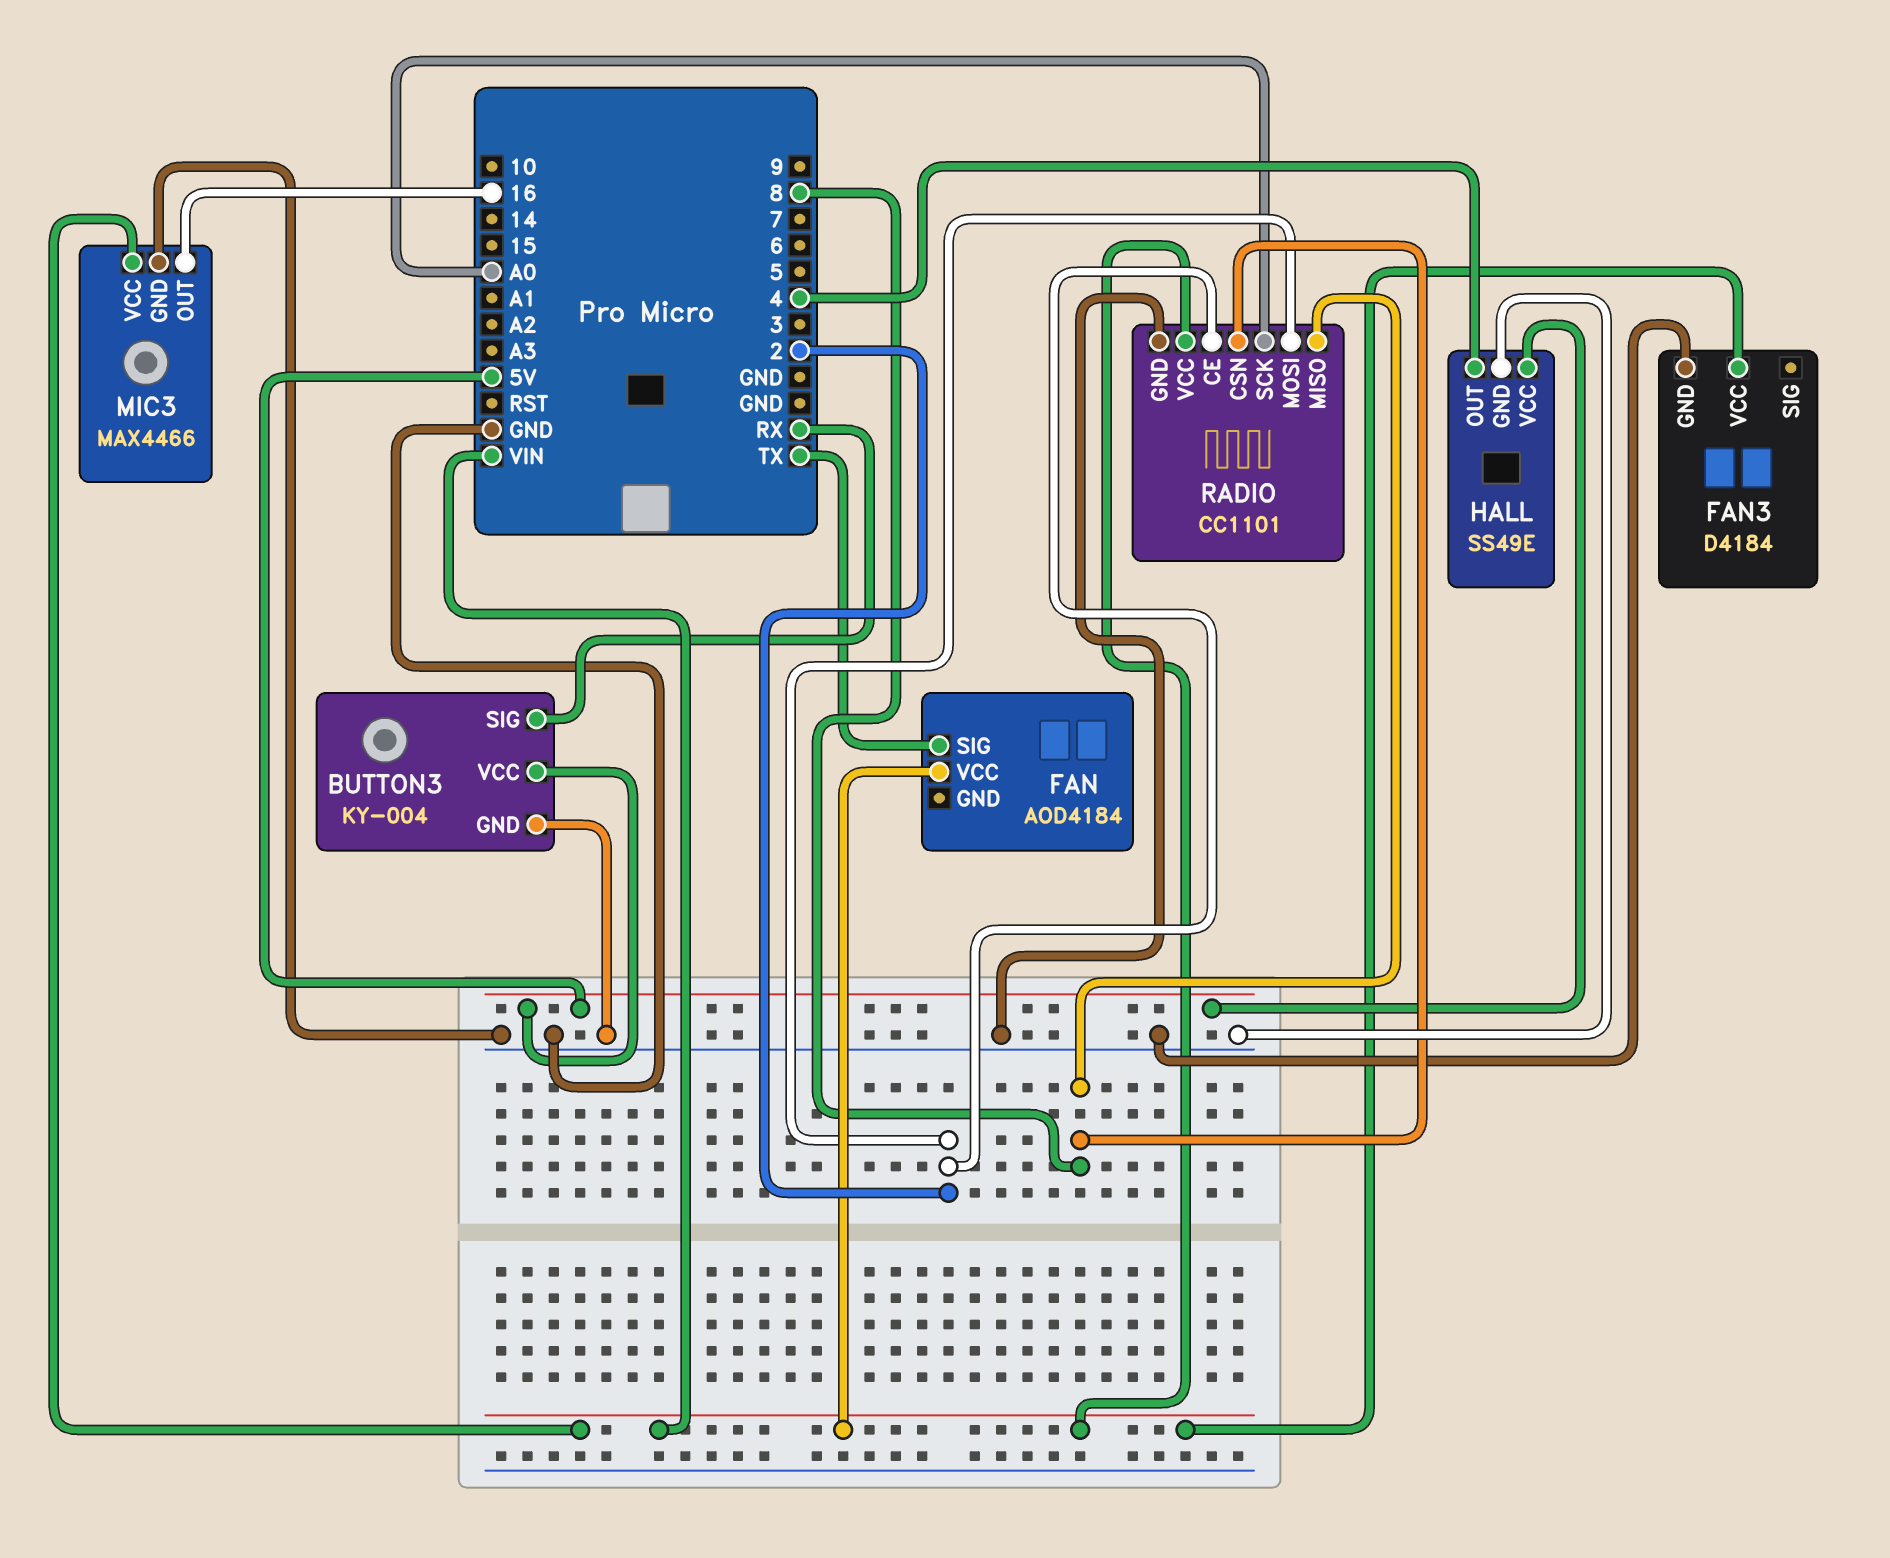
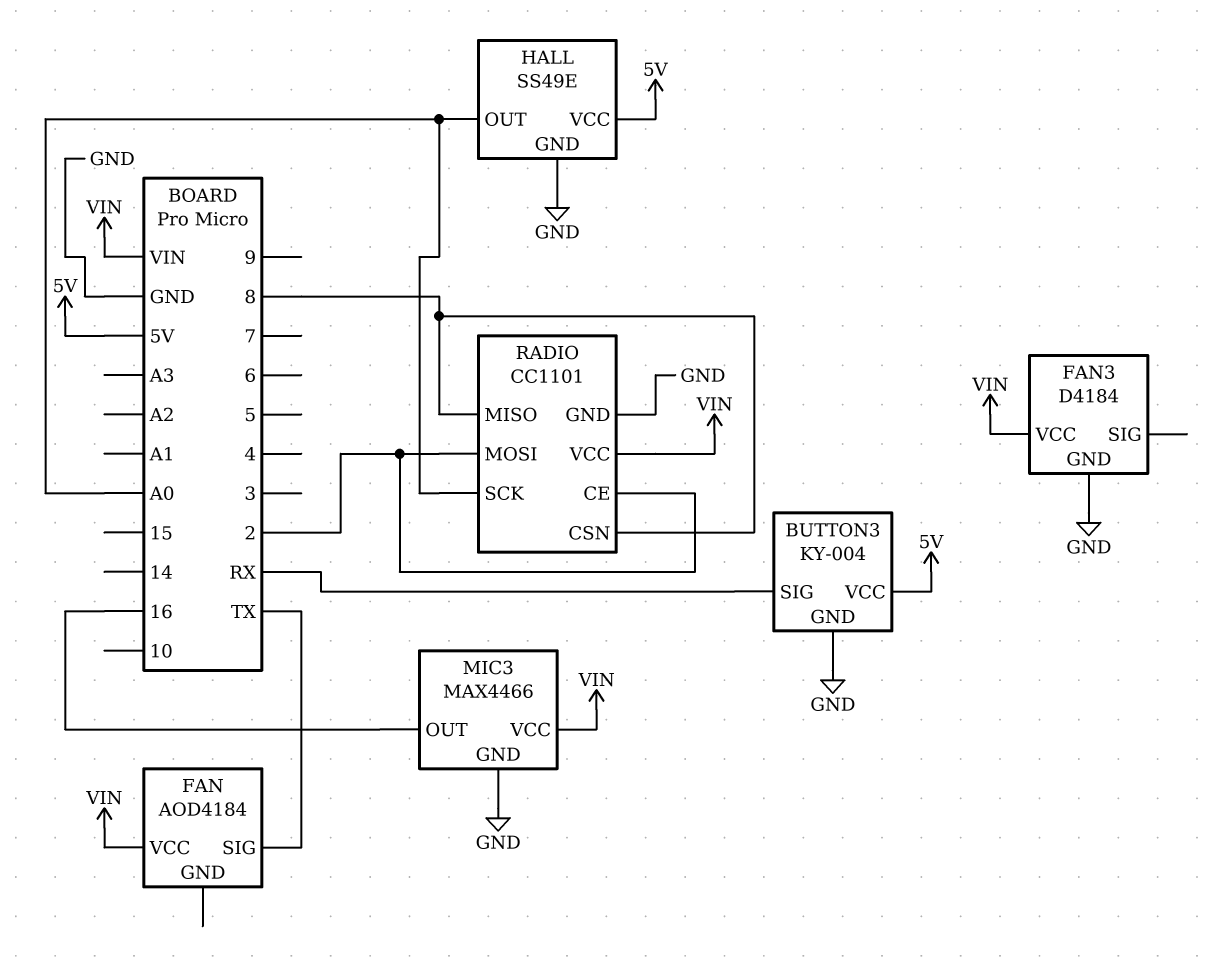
HALL pin OUT: 4 -> A0

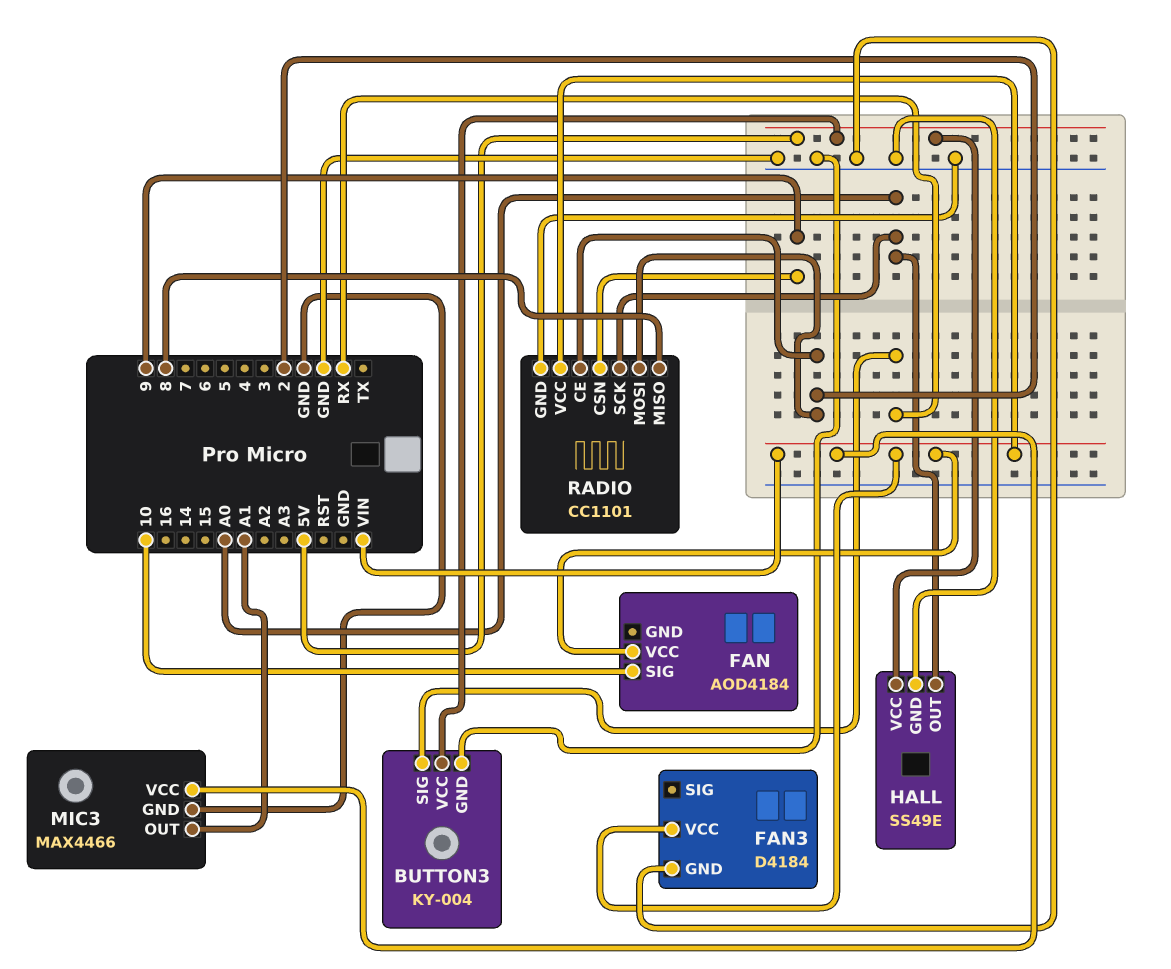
FAN pin SIG: TX -> 10
MIC3 pin OUT: 16 -> A1
RADIO pin CSN: 8 -> 9

